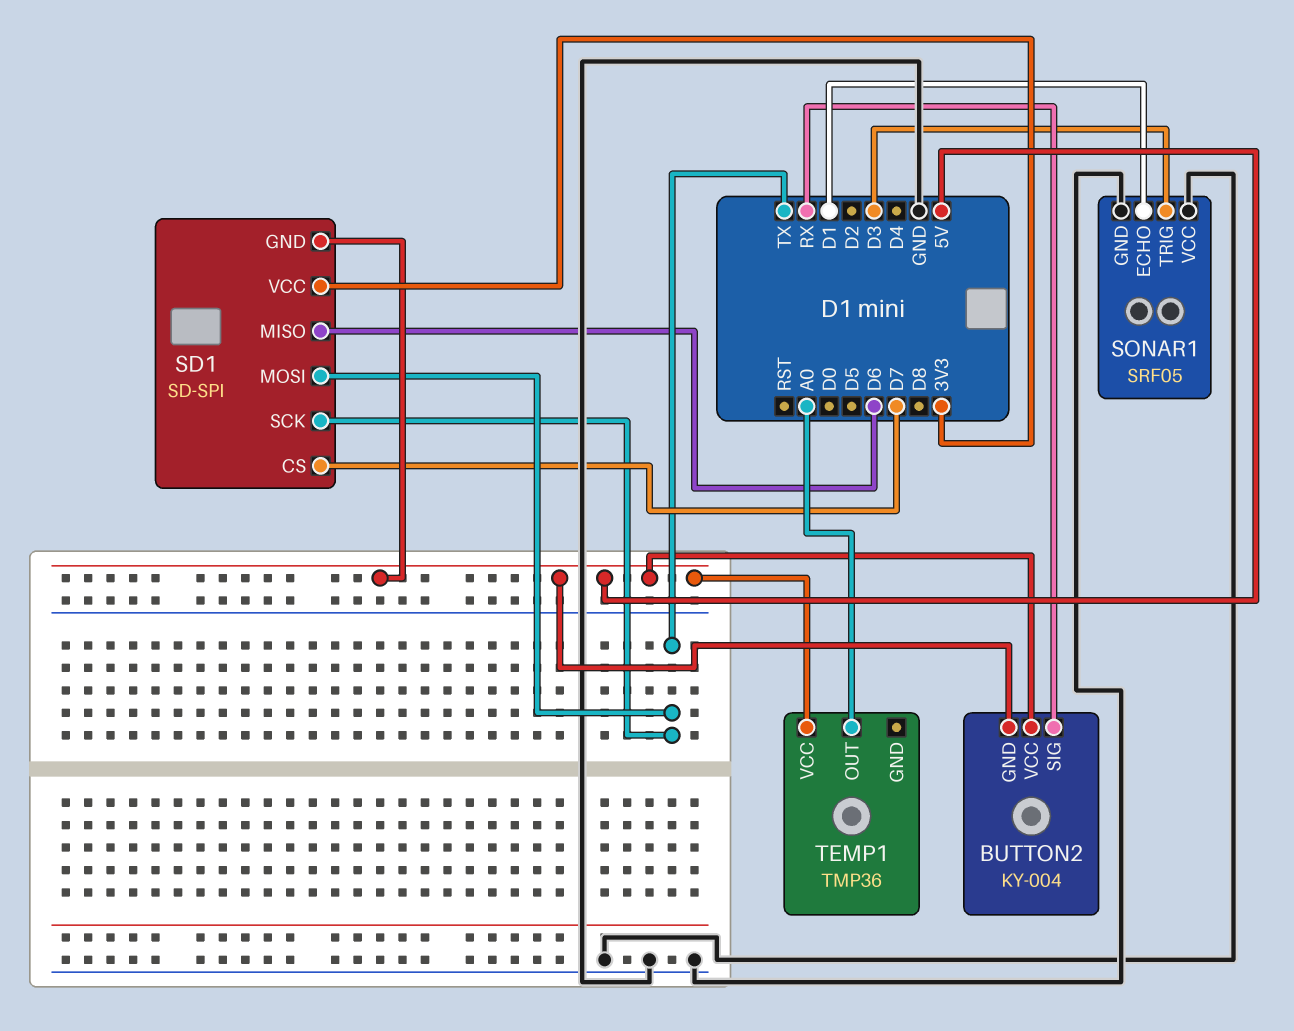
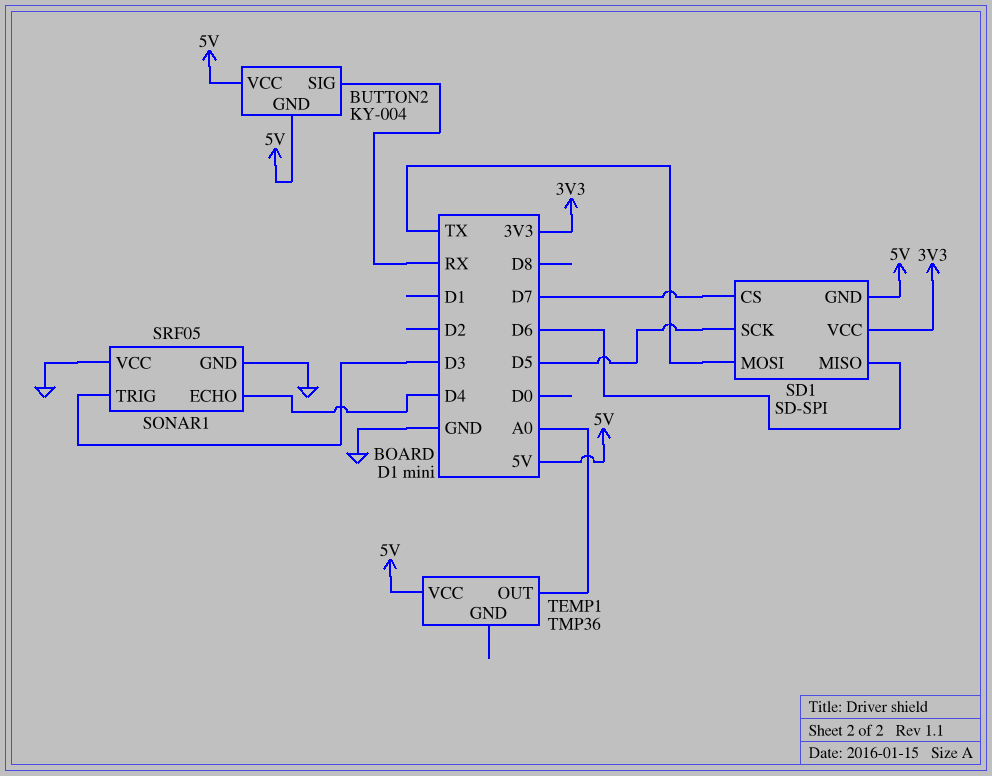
SD1 pin SCK: TX -> D5
SONAR1 pin ECHO: D1 -> D4

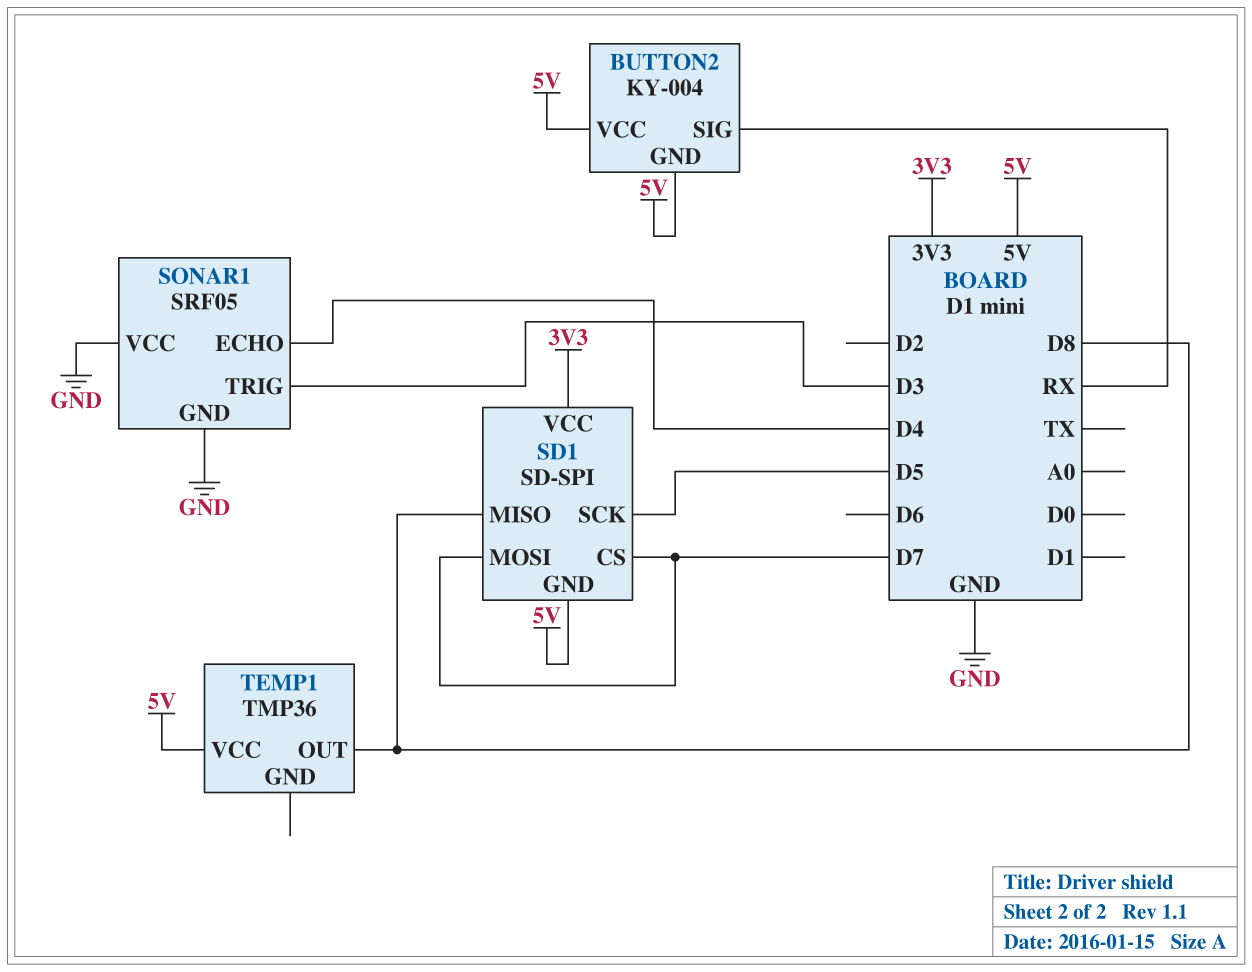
SD1 pin MISO: D6 -> D8
SD1 pin MOSI: TX -> D7
TEMP1 pin OUT: A0 -> D8

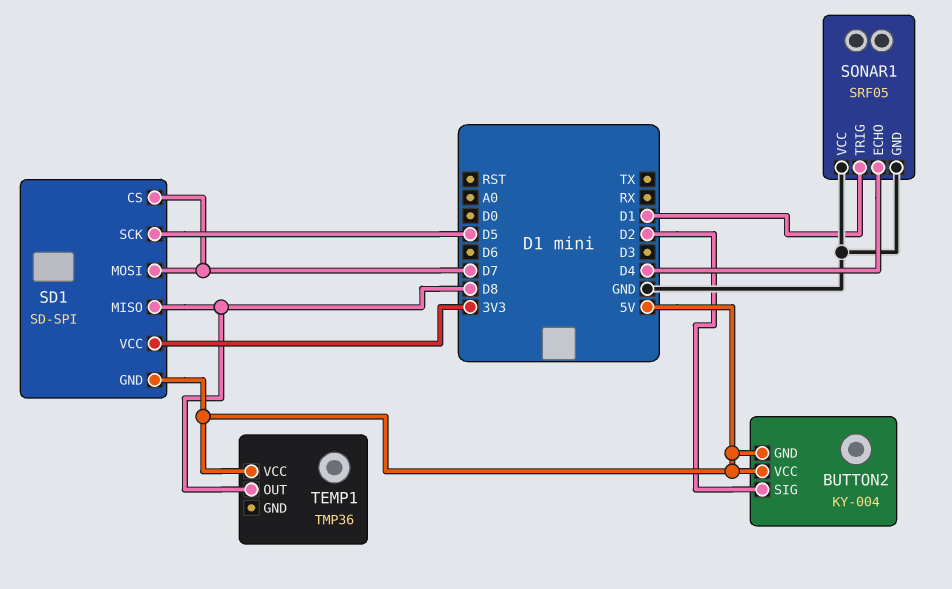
BUTTON2 pin SIG: RX -> D2
SONAR1 pin TRIG: D3 -> D1

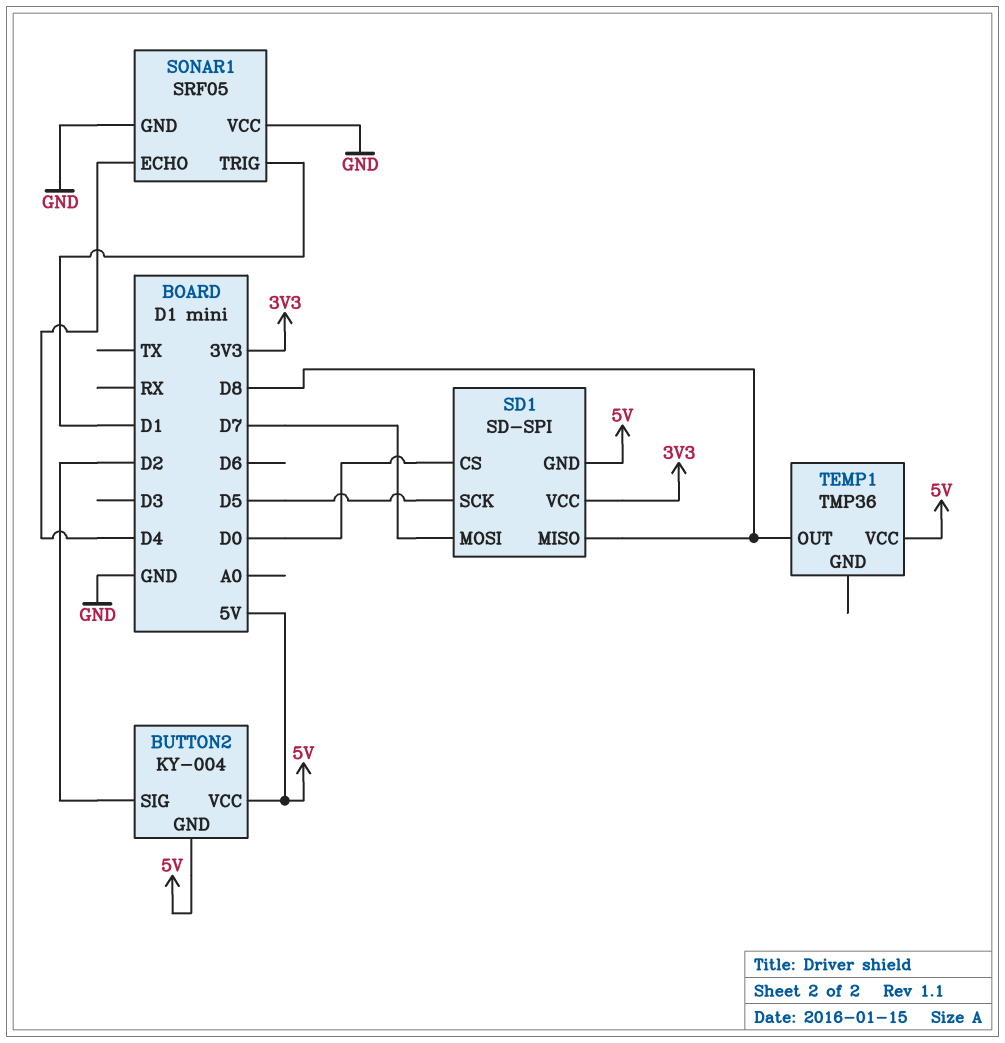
SD1 pin CS: D7 -> D0

